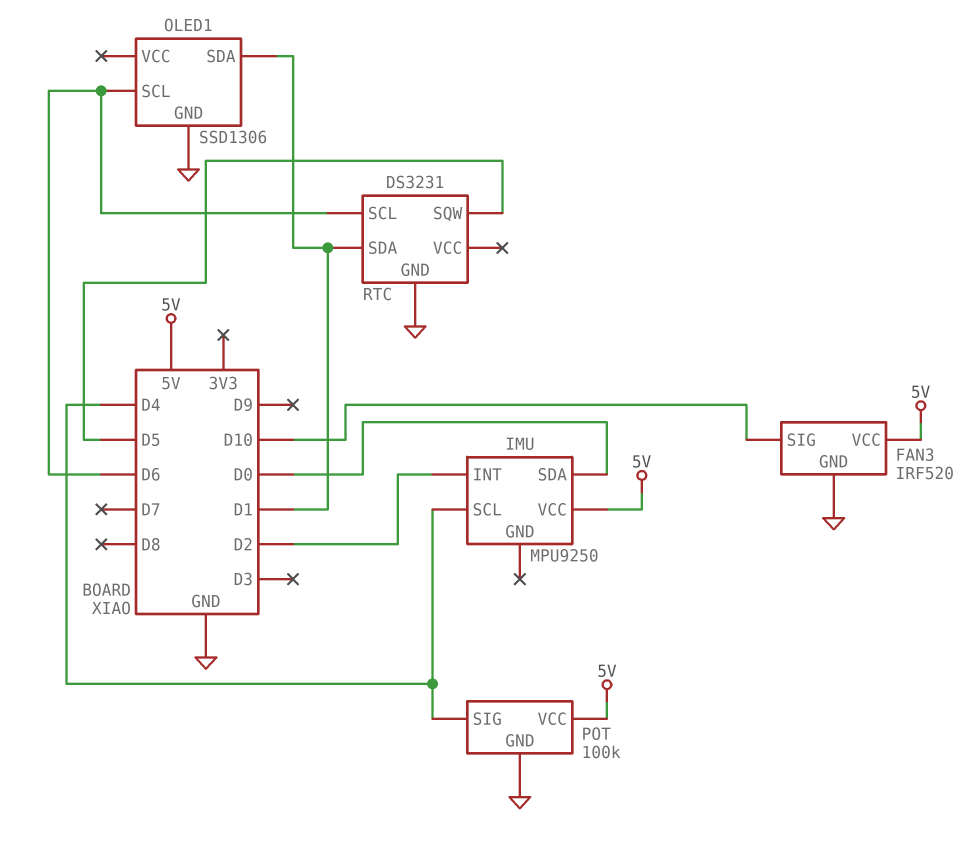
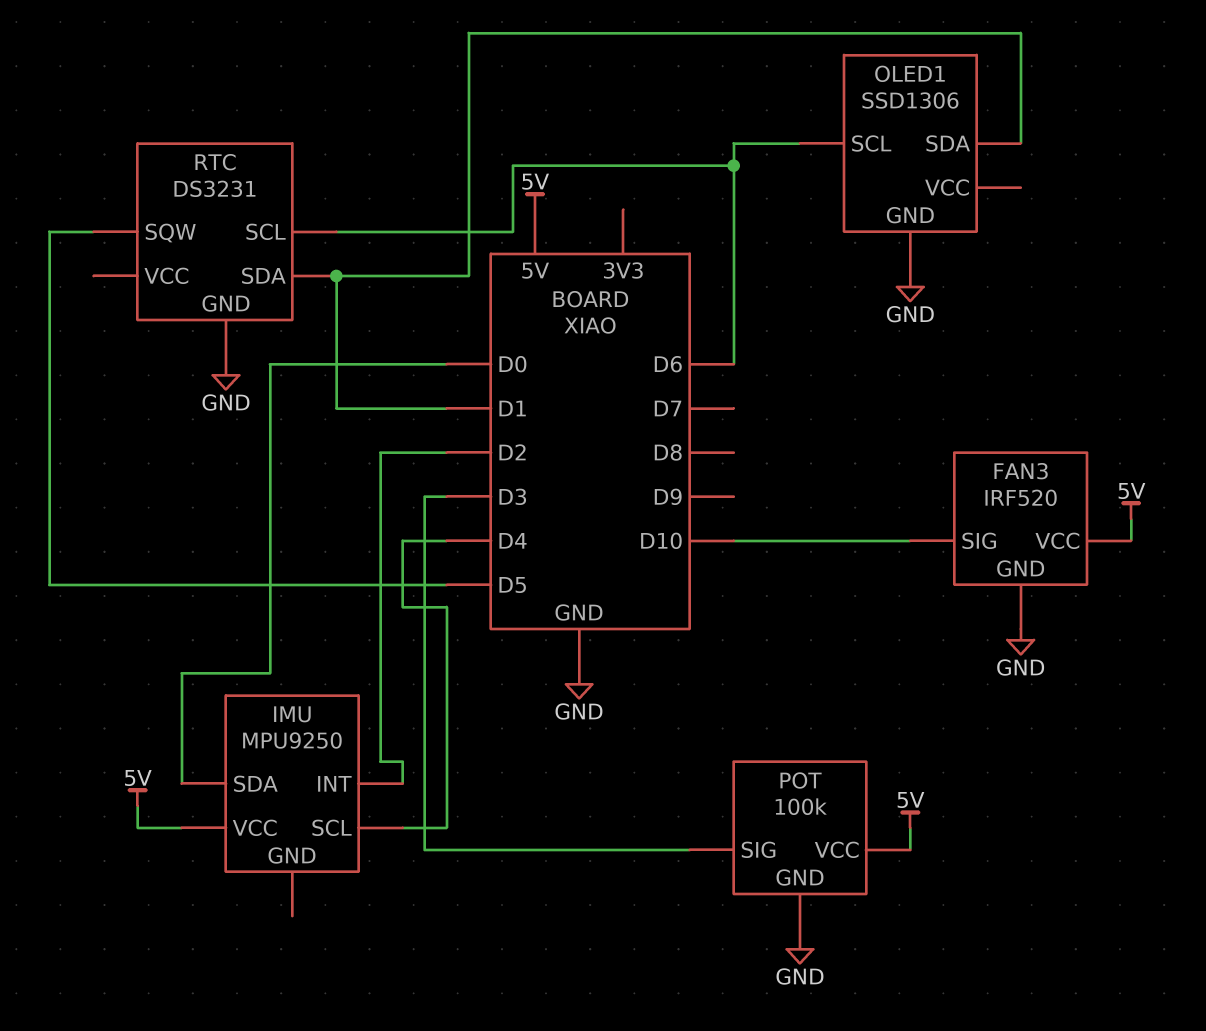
POT pin SIG: D4 -> D3

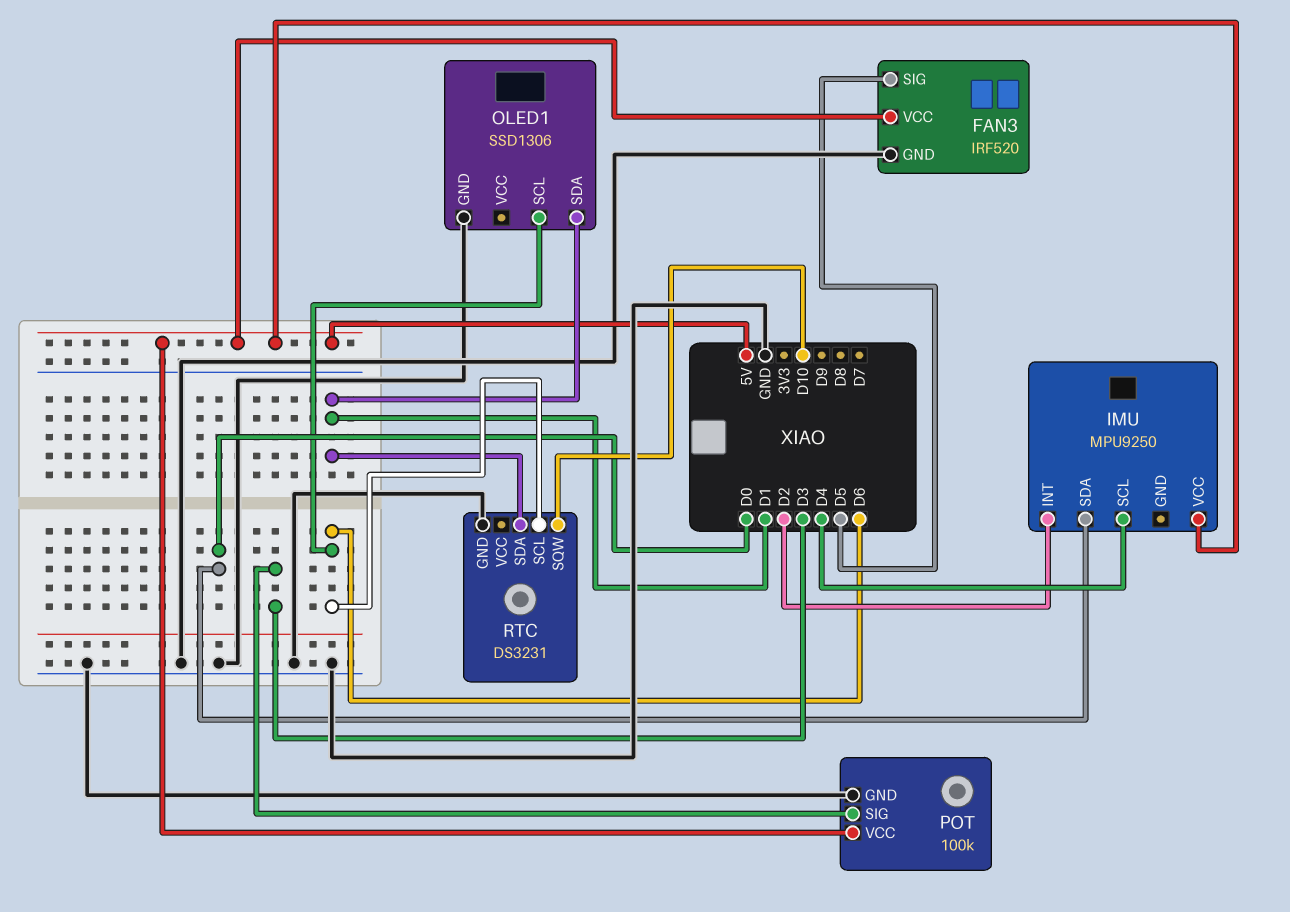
FAN3 pin SIG: D10 -> D5
RTC pin SQW: D5 -> D10

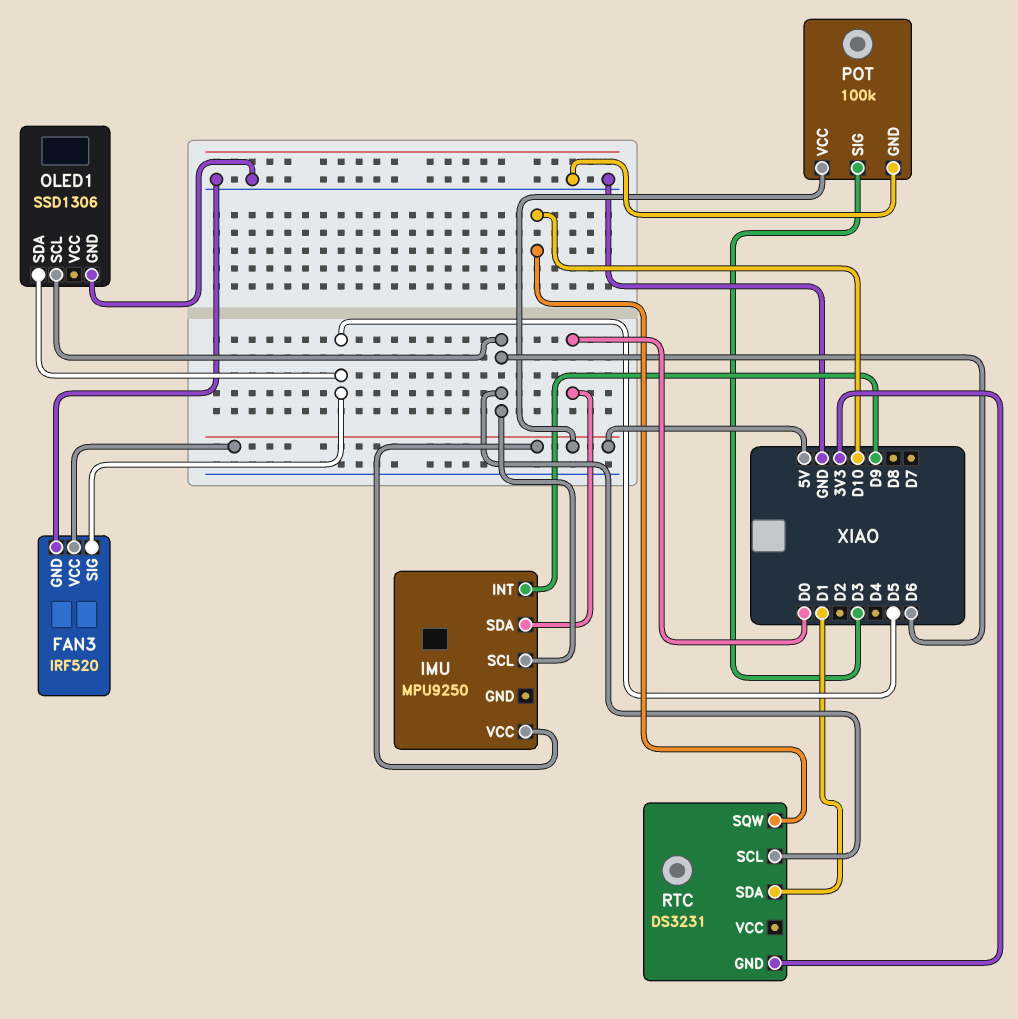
IMU pin INT: D2 -> D9
IMU pin SCL: D4 -> D6
OLED1 pin SDA: D1 -> D5
RTC pin GND: GND -> 3V3

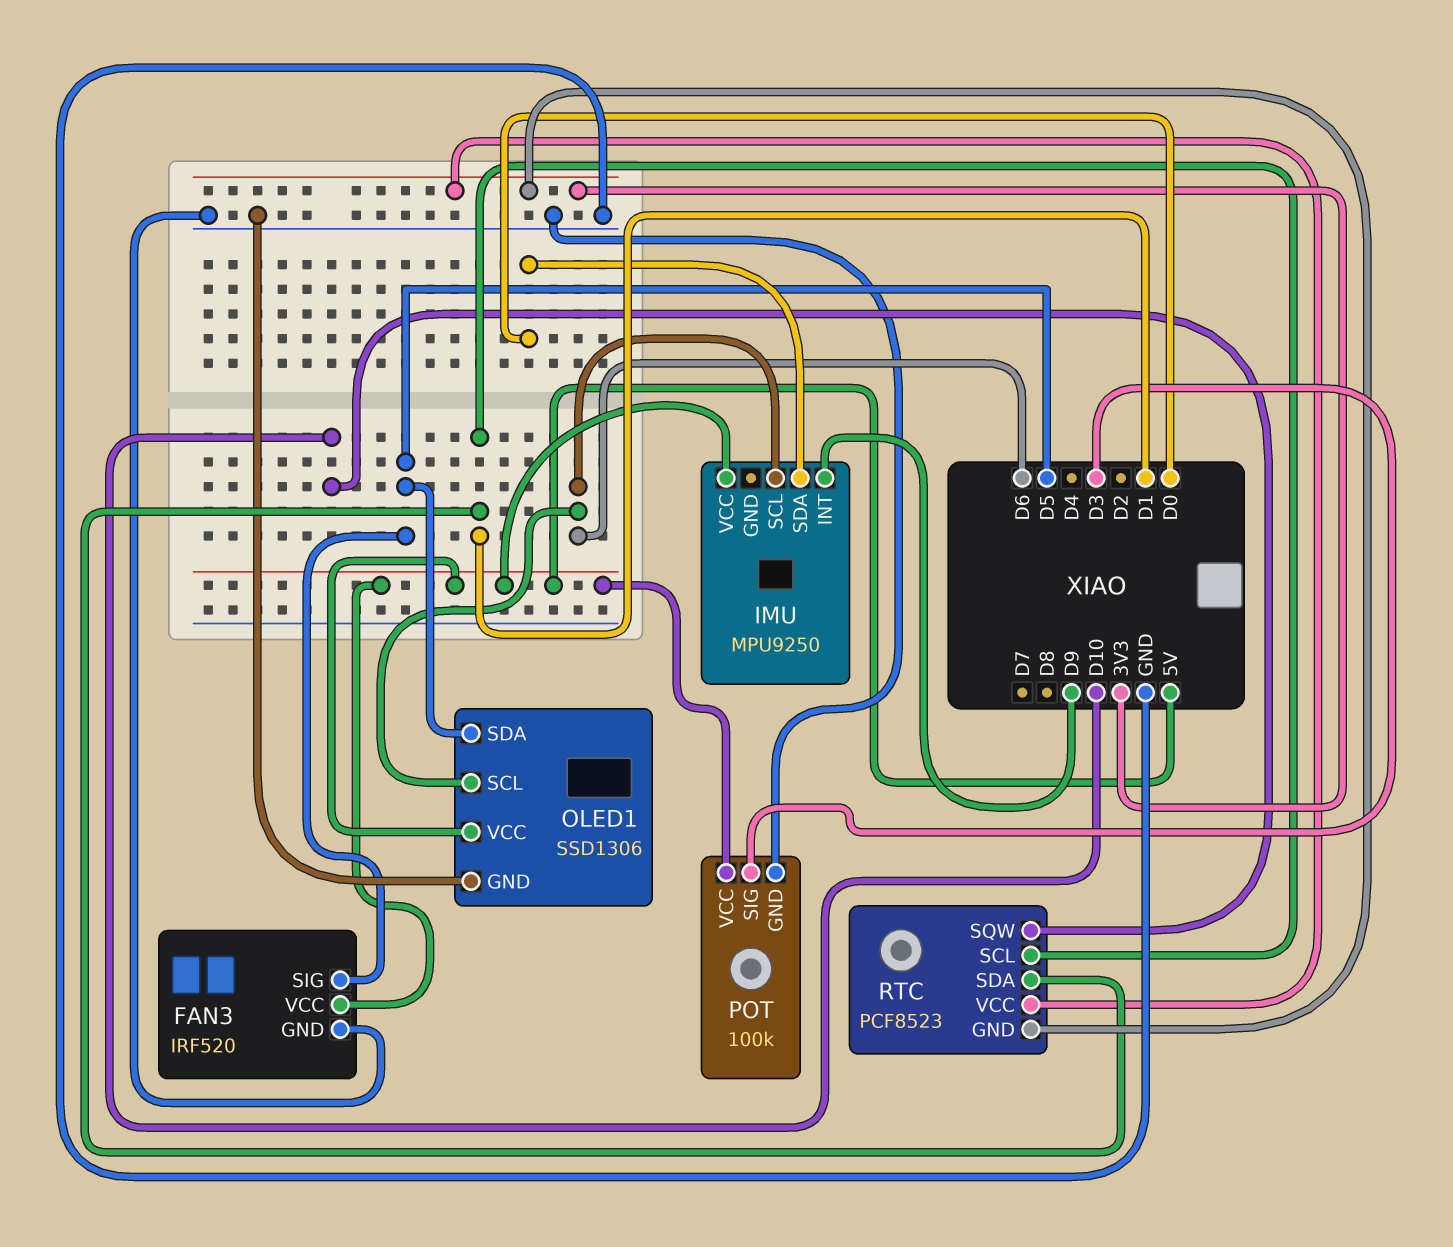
OLED1 pin VCC: none -> 5V
RTC: DS3231 -> PCF8523
RTC pin SCL: D6 -> D1
RTC pin VCC: none -> 3V3

